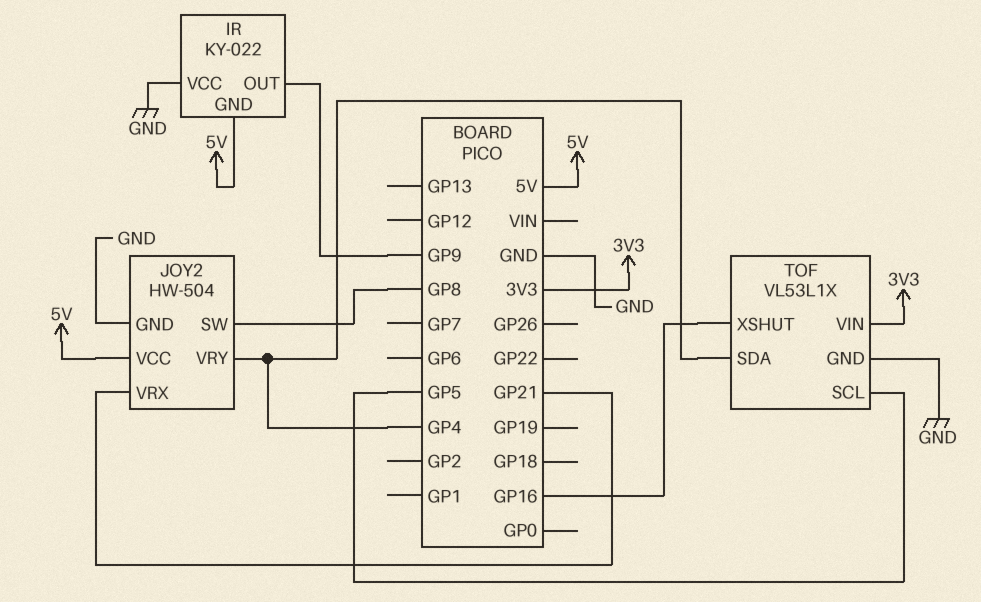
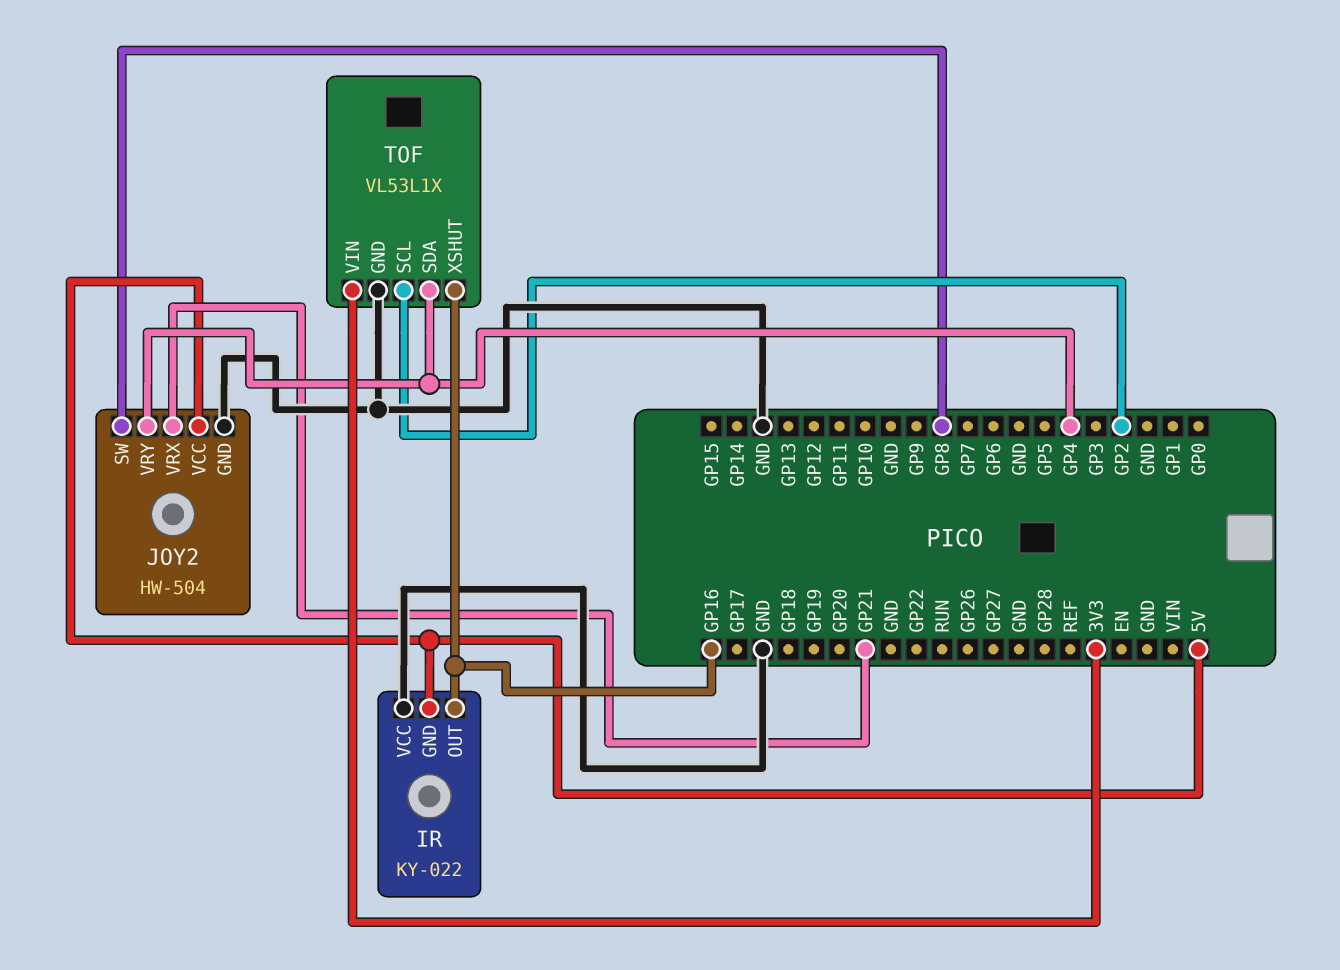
IR pin OUT: GP9 -> GP16
TOF pin SCL: GP5 -> GP2

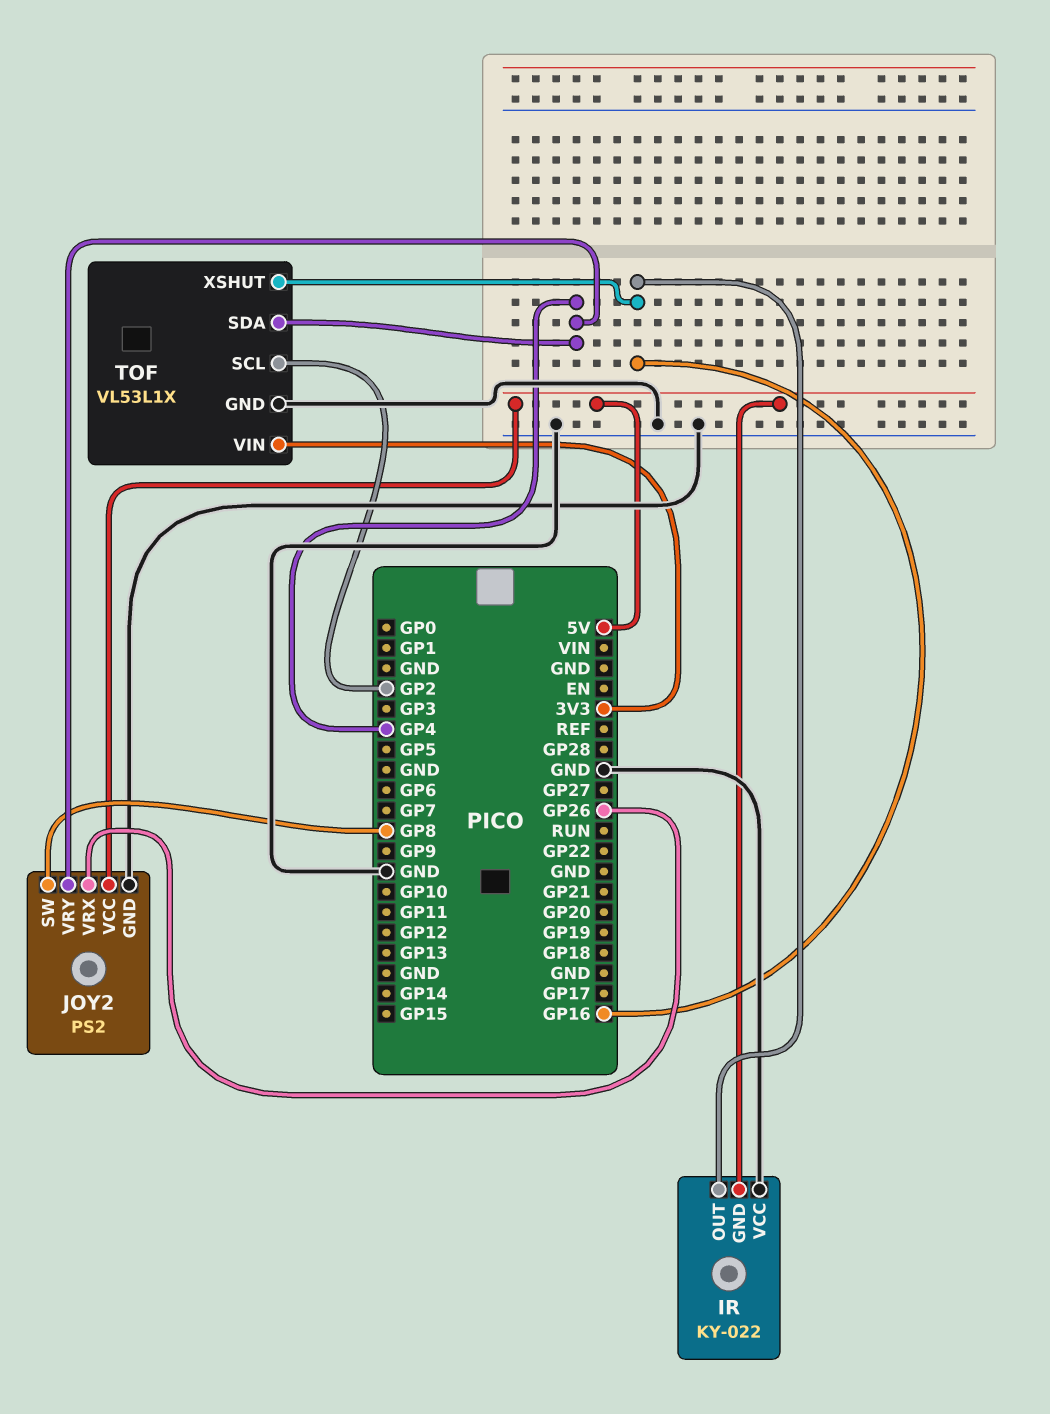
JOY2: HW-504 -> PS2
JOY2 pin VRX: GP21 -> GP26

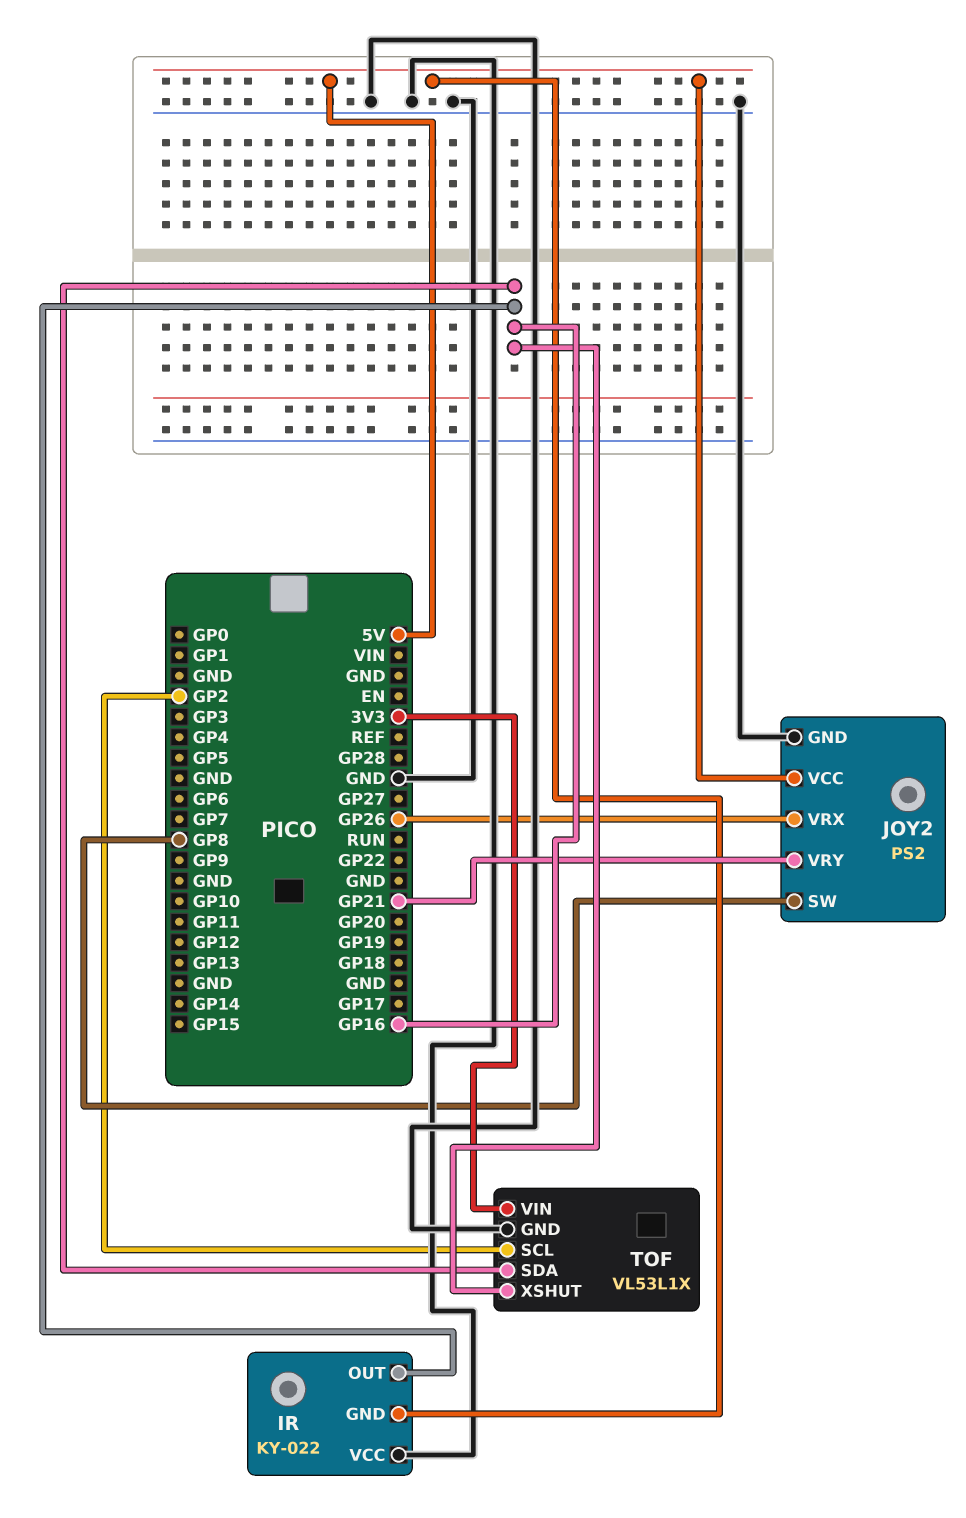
JOY2 pin VRY: GP4 -> GP21
TOF pin SDA: GP4 -> GP16

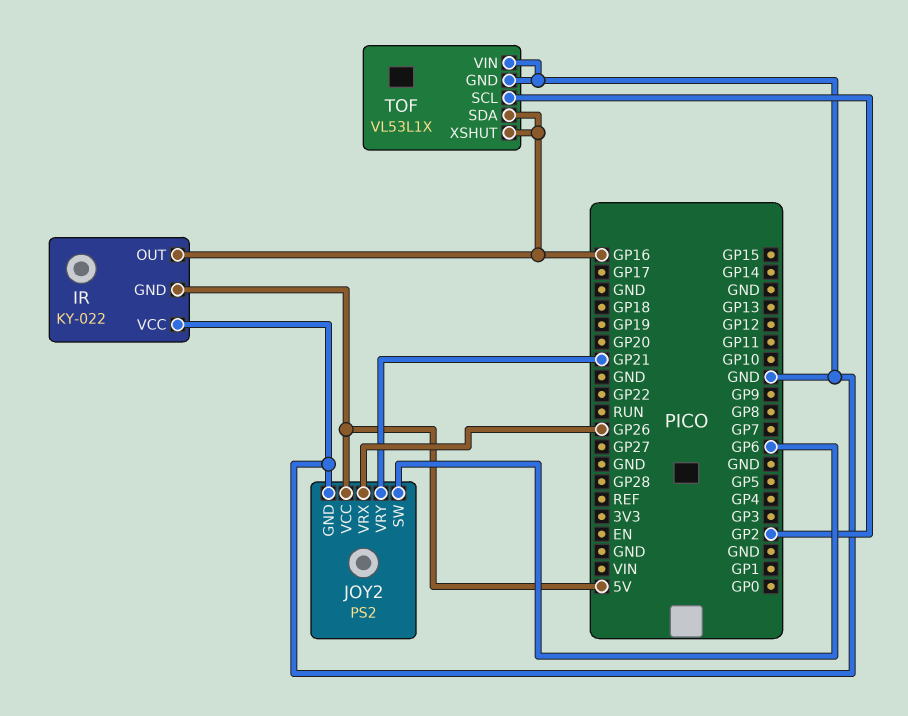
JOY2 pin SW: GP8 -> GP6
TOF pin VIN: 3V3 -> GND

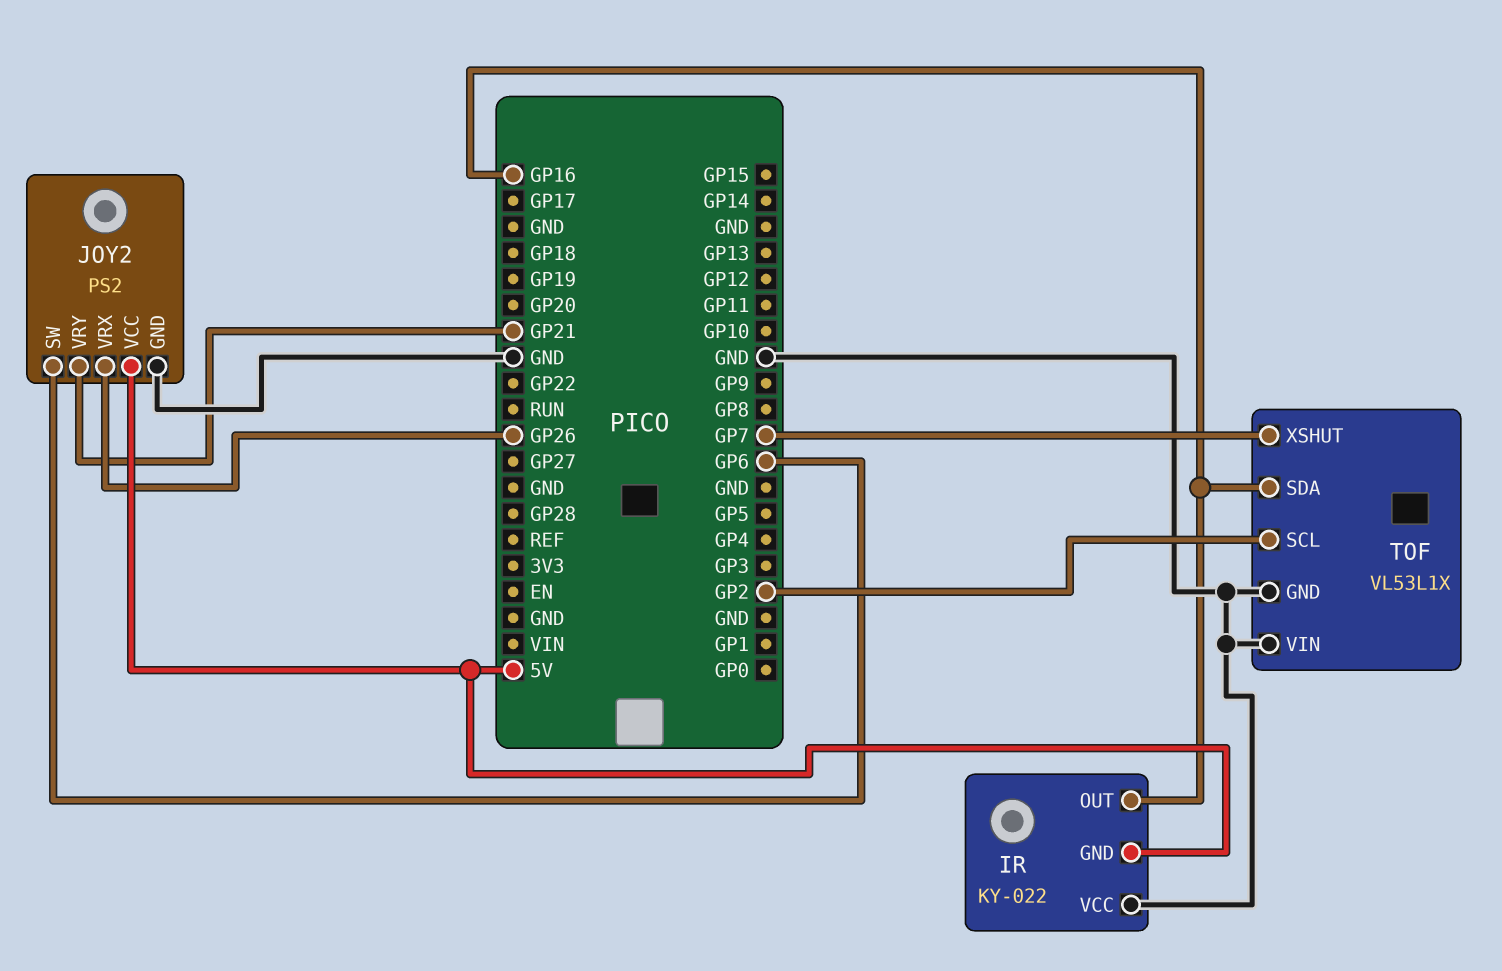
TOF pin XSHUT: GP16 -> GP7

